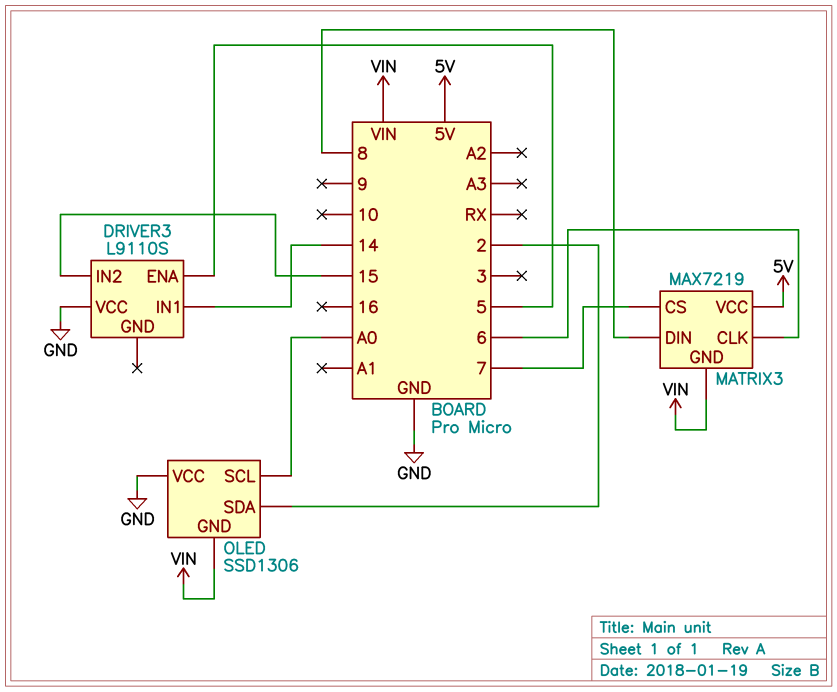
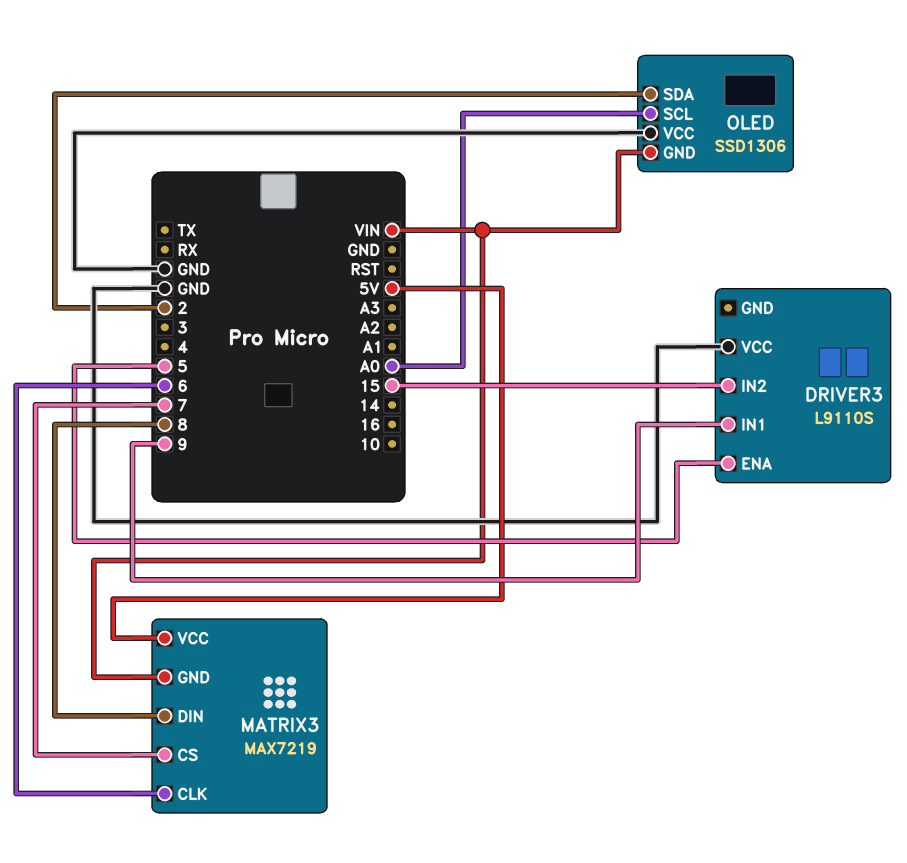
DRIVER3 pin IN1: 14 -> 9

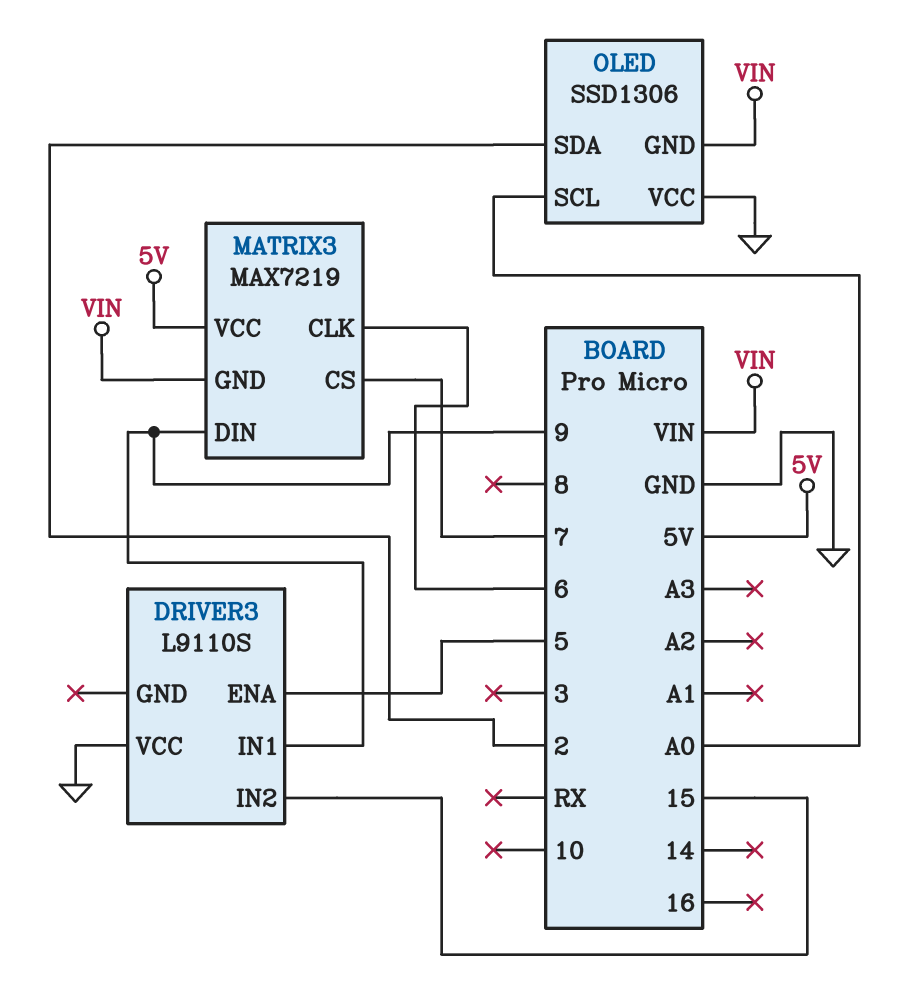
MATRIX3 pin DIN: 8 -> 9

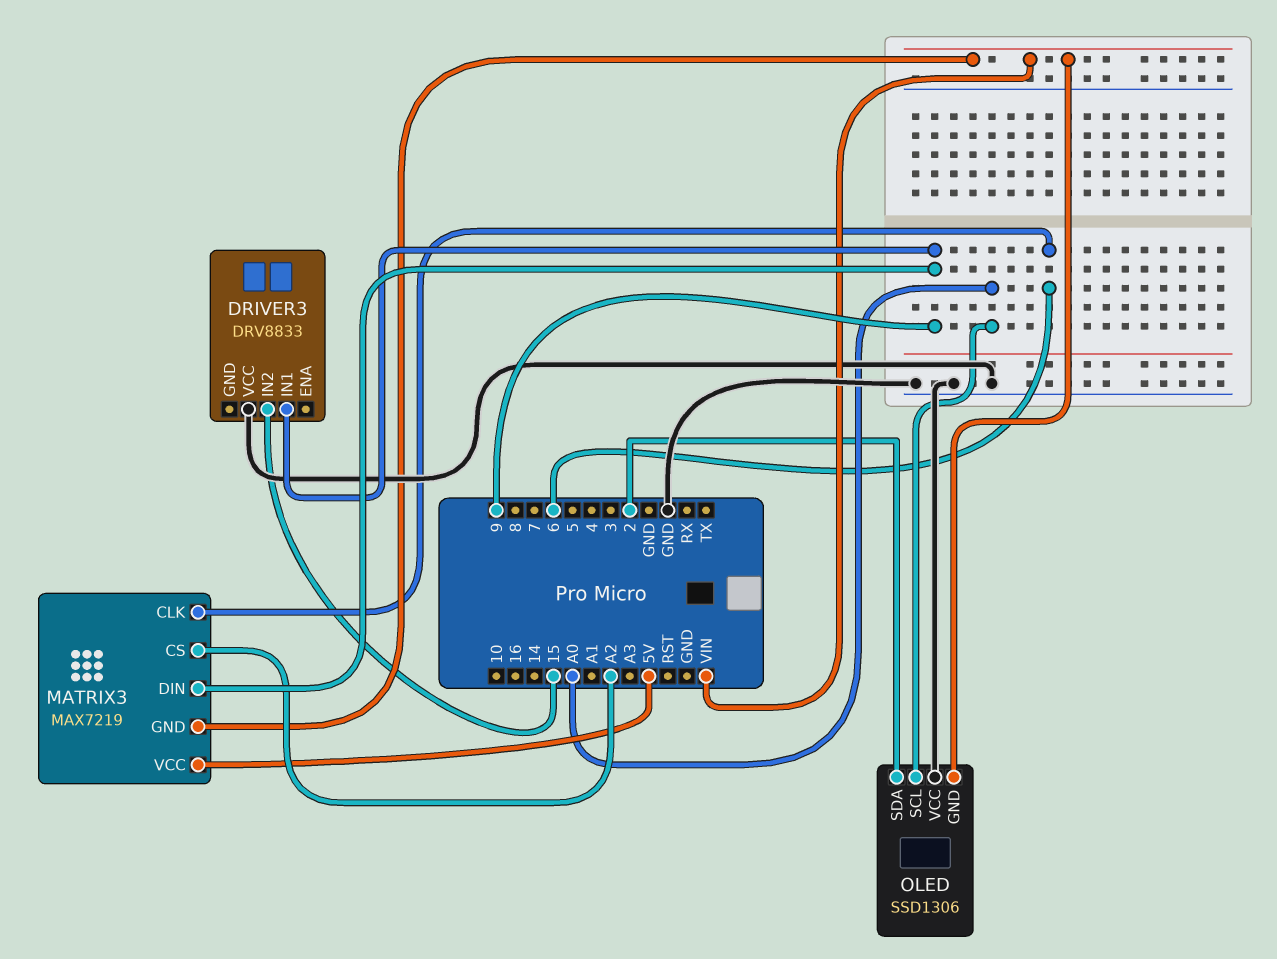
DRIVER3: L9110S -> DRV8833
DRIVER3 pin ENA: 5 -> none
MATRIX3 pin CS: 7 -> A2

